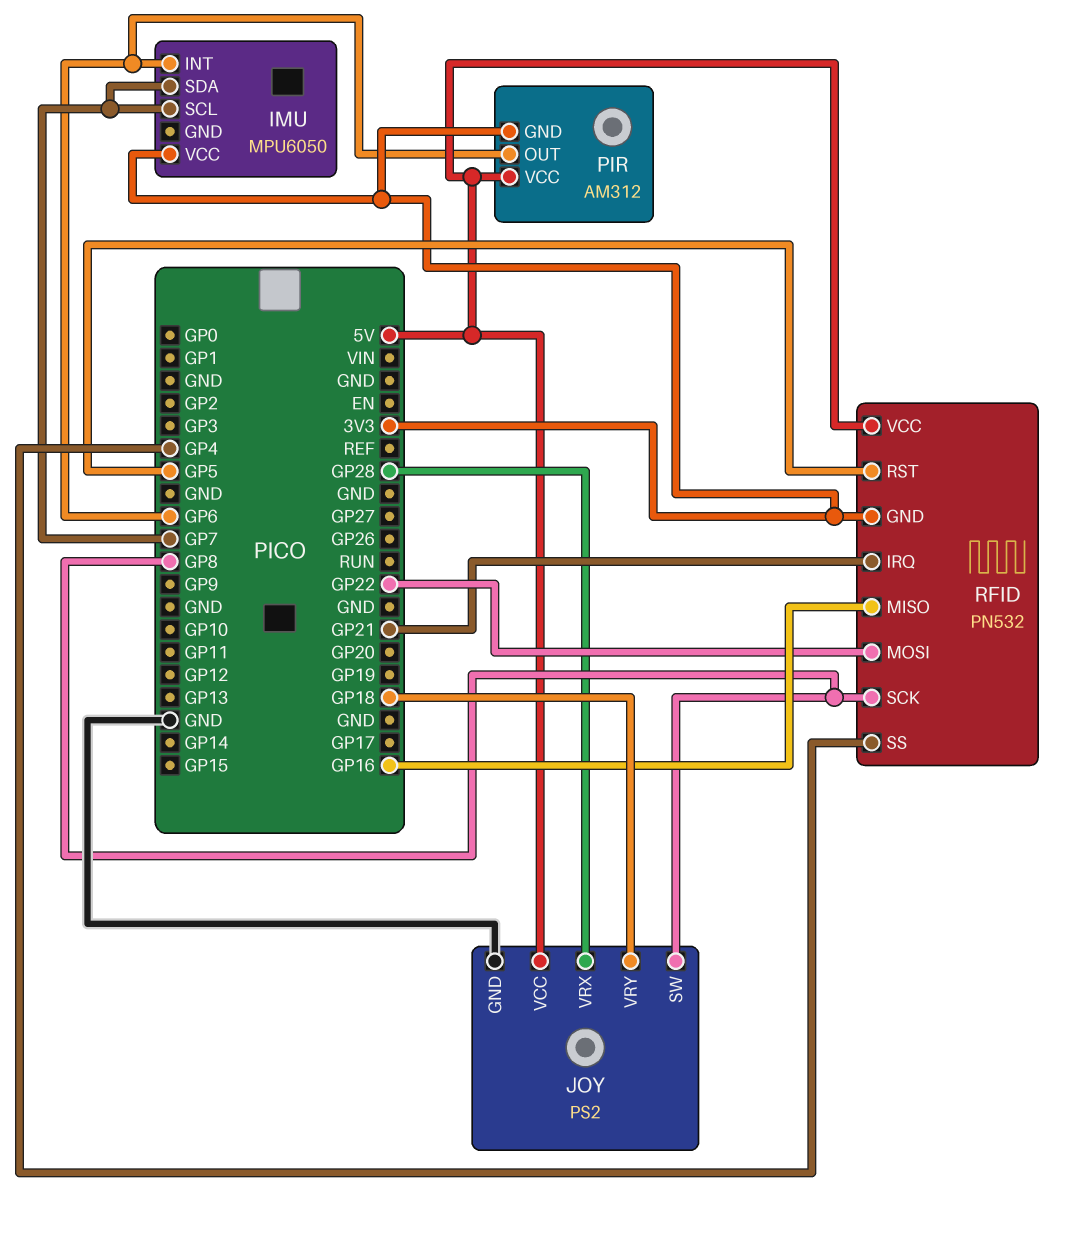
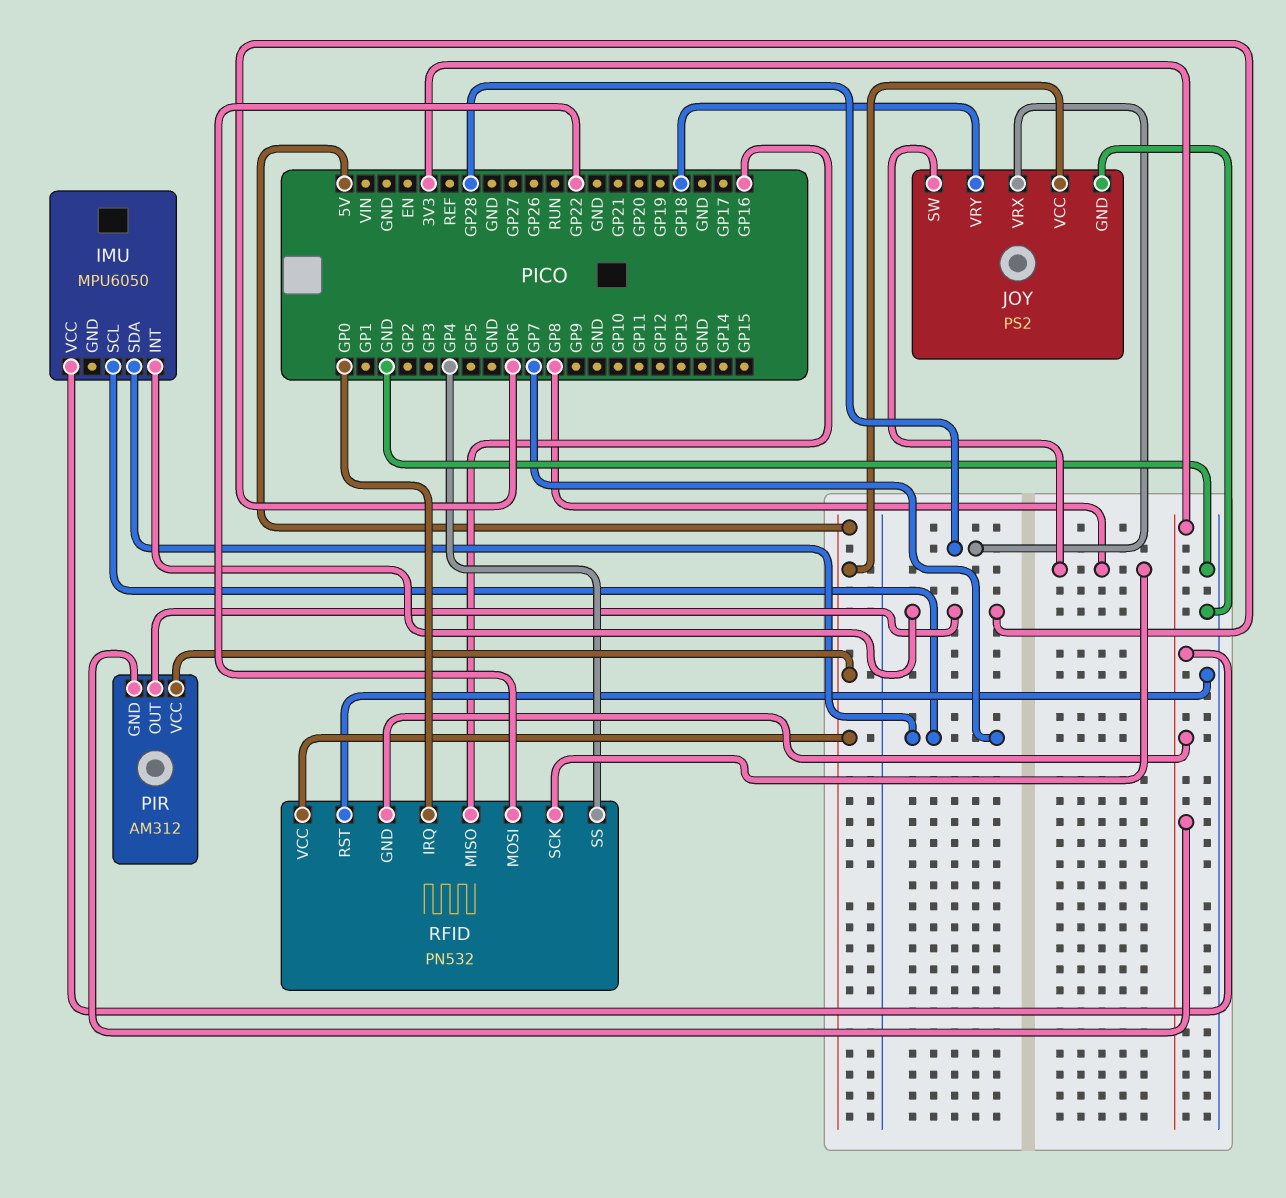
RFID pin IRQ: GP21 -> GP0
RFID pin RST: GP5 -> GND

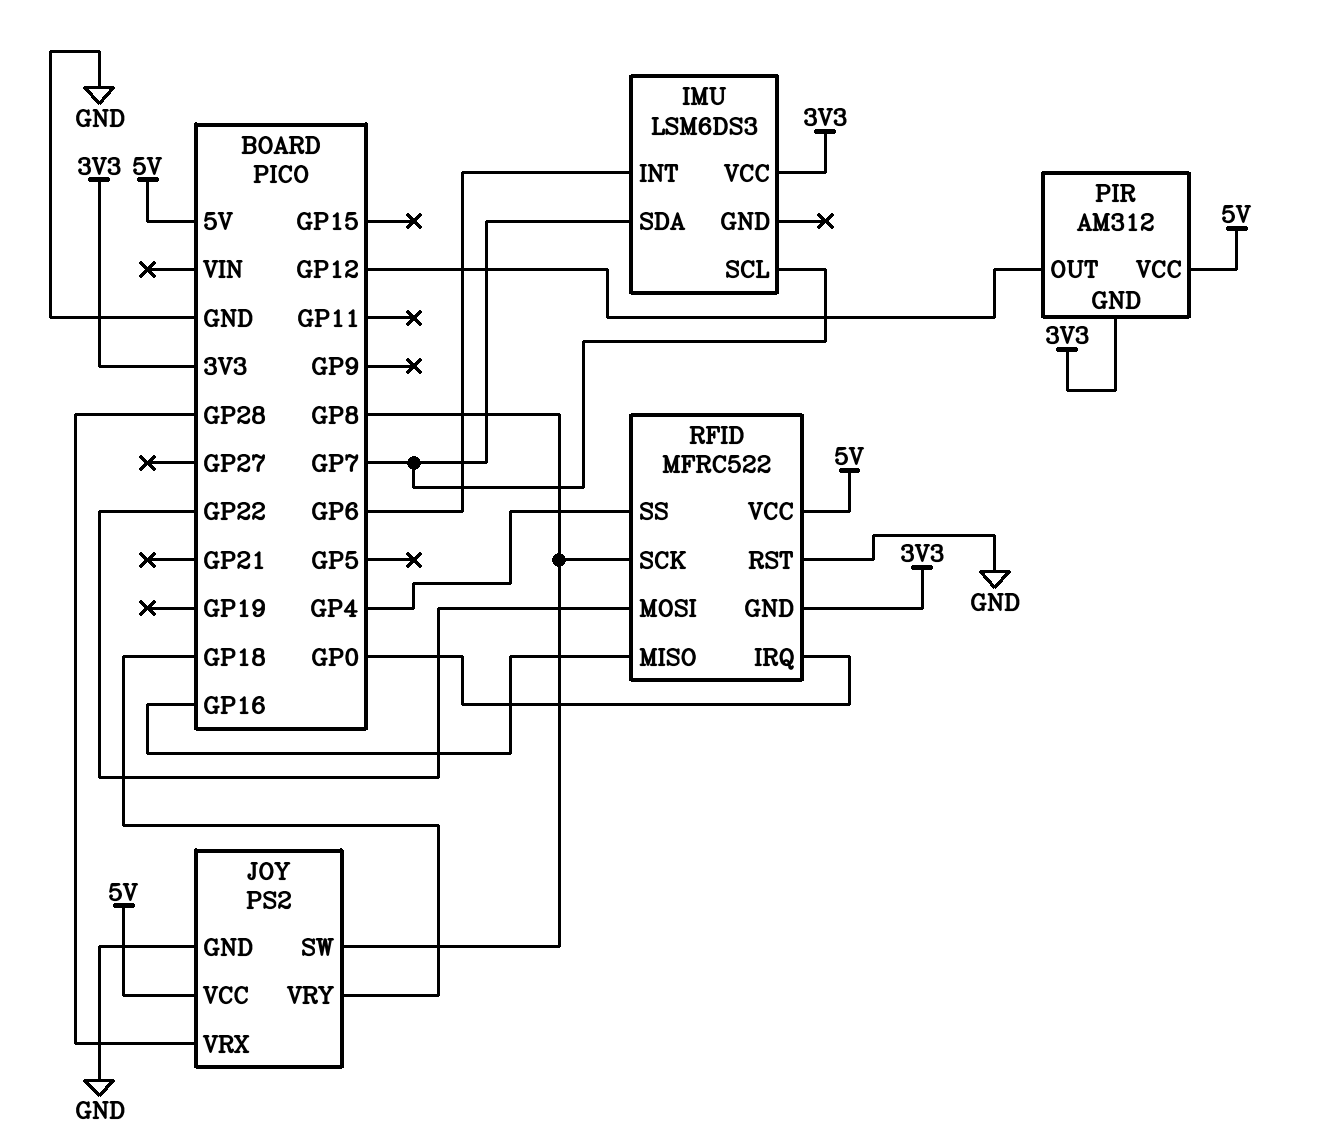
IMU: MPU6050 -> LSM6DS3
PIR pin OUT: GP6 -> GP12
RFID: PN532 -> MFRC522

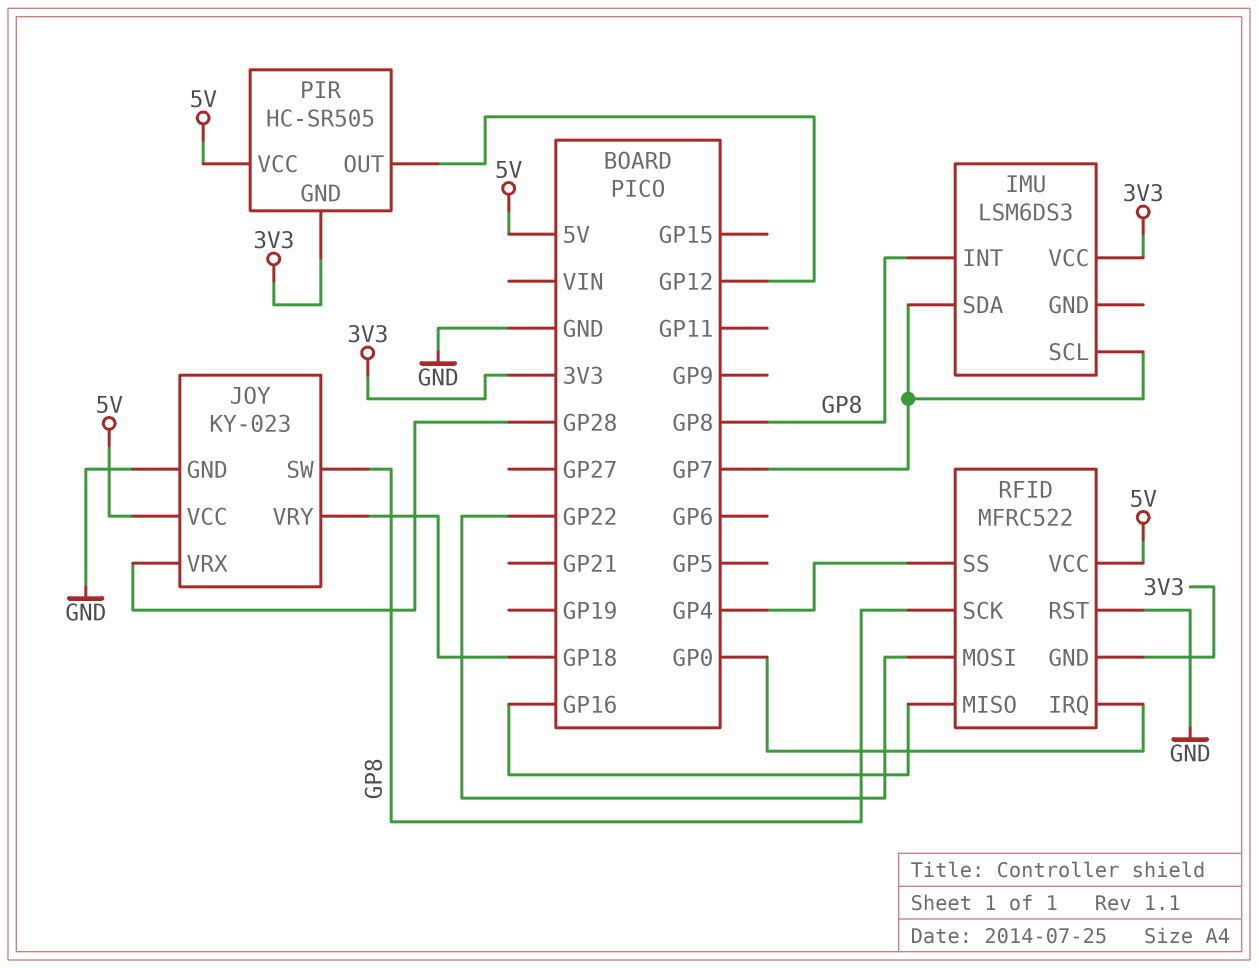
IMU pin INT: GP6 -> GP8
JOY: PS2 -> KY-023
PIR: AM312 -> HC-SR505

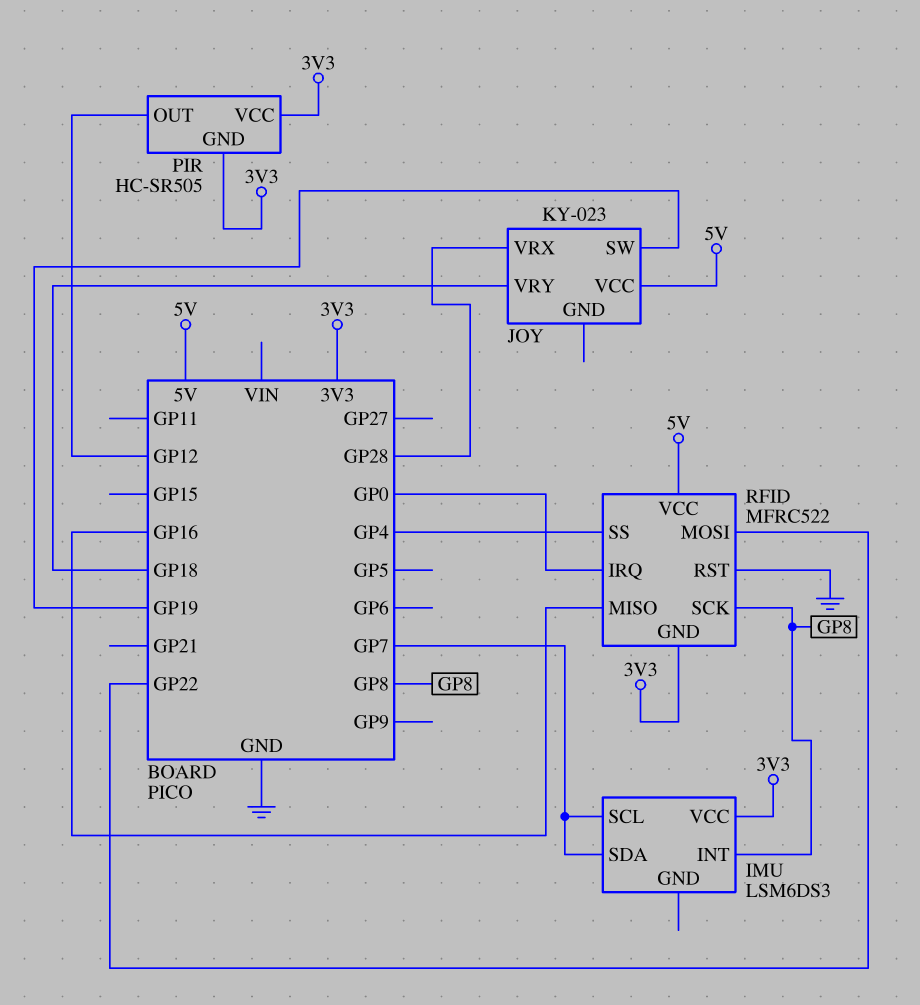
JOY pin GND: GND -> none
JOY pin SW: GP8 -> GP19
PIR pin VCC: 5V -> 3V3

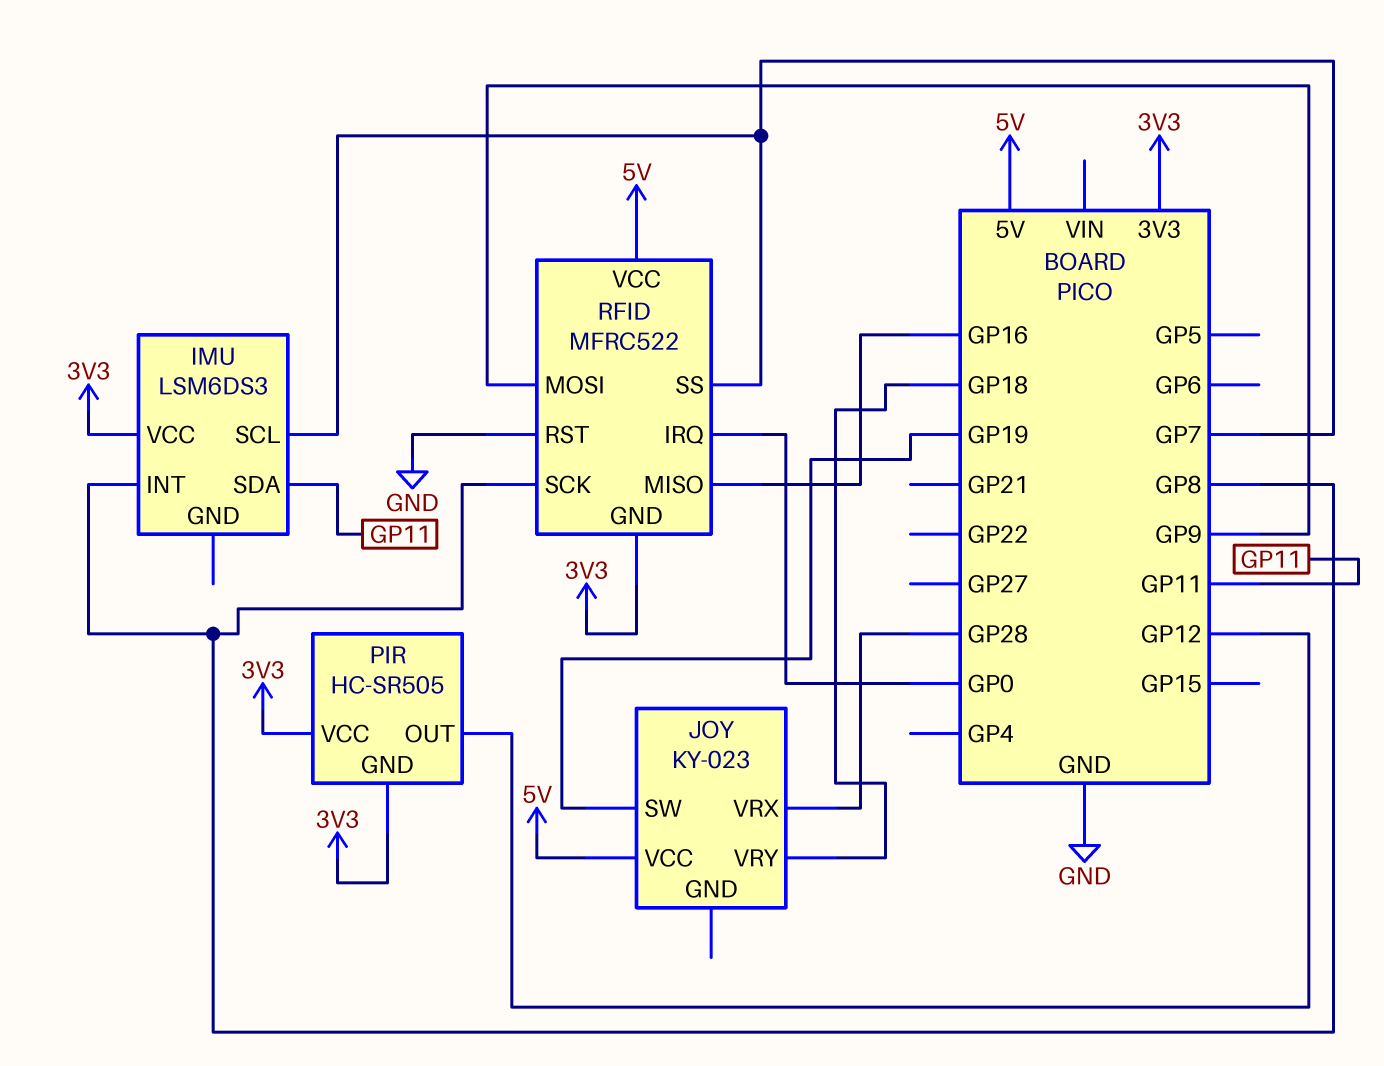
IMU pin SDA: GP7 -> GP11
RFID pin MOSI: GP22 -> GP9
RFID pin SS: GP4 -> GP7

